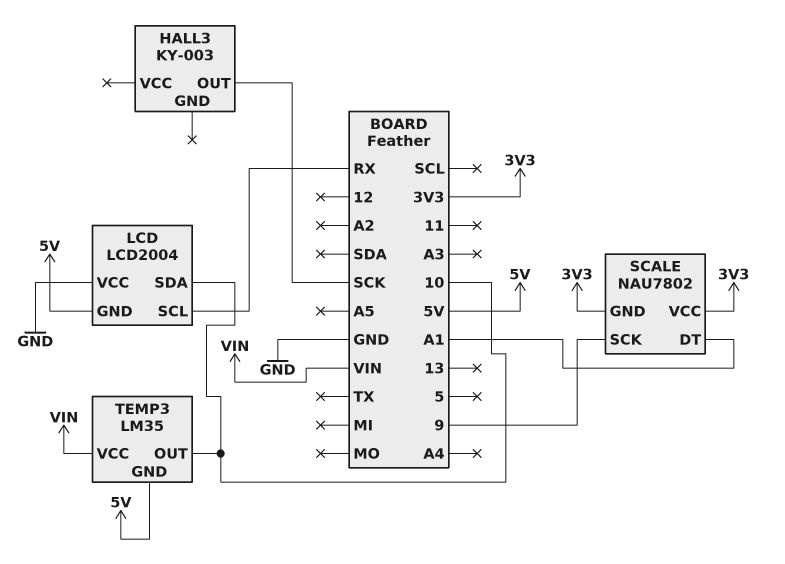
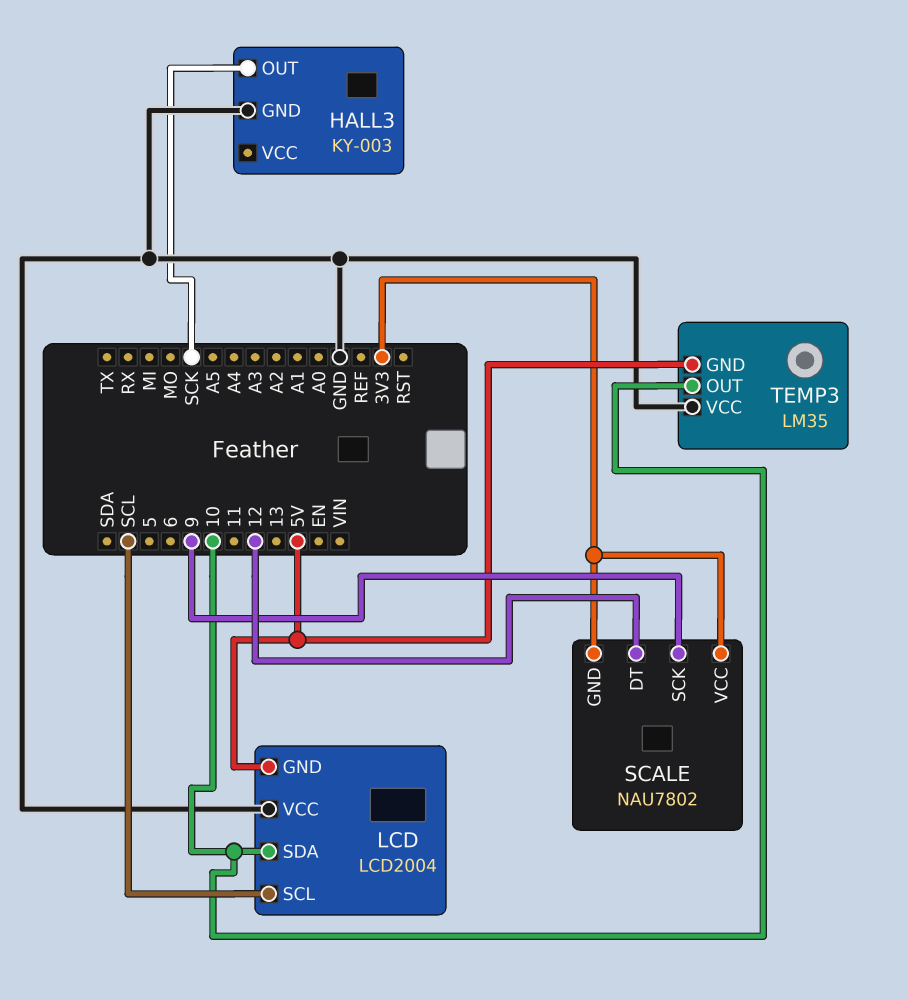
HALL3 pin GND: none -> GND
LCD pin SCL: RX -> SCL
SCALE pin DT: A1 -> 12
TEMP3 pin VCC: VIN -> GND

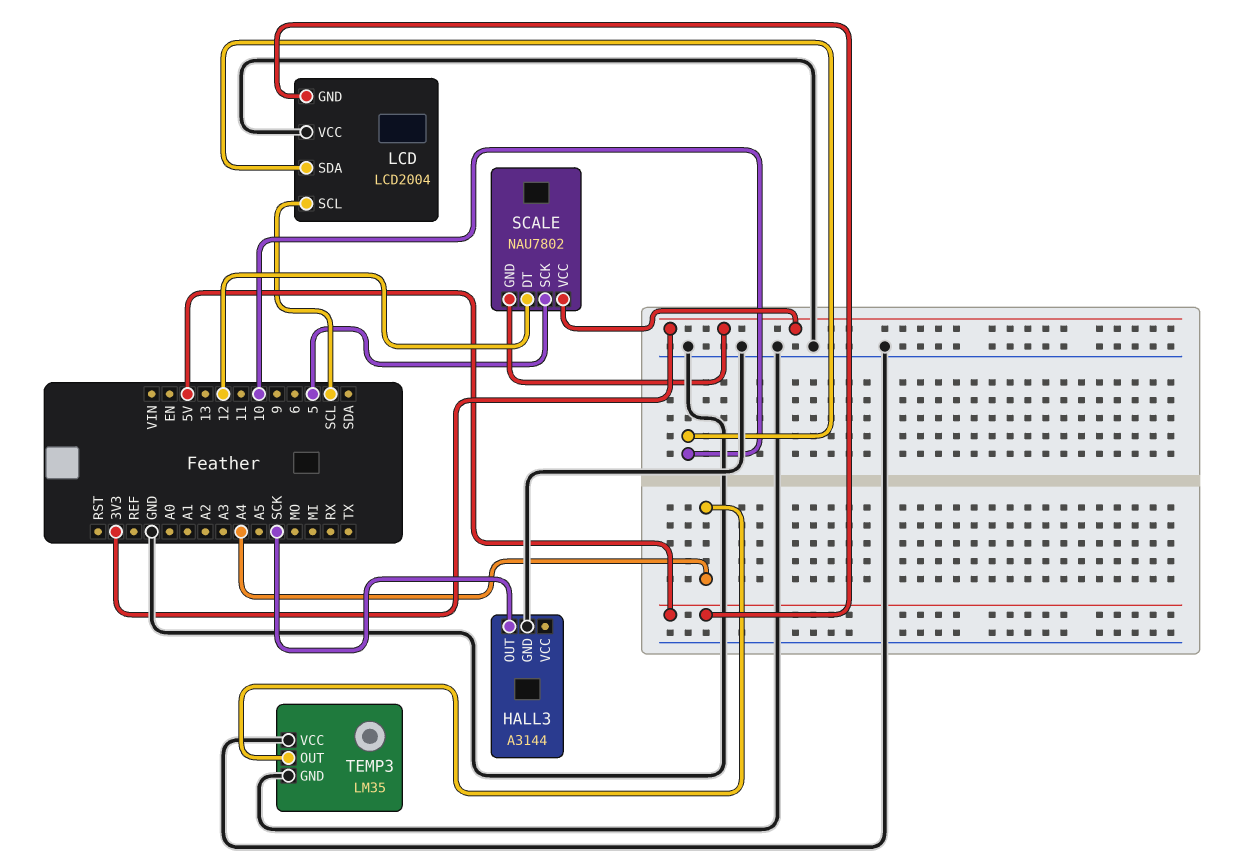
HALL3: KY-003 -> A3144
SCALE pin SCK: 9 -> 5
TEMP3 pin GND: 5V -> GND
TEMP3 pin OUT: 10 -> A4

